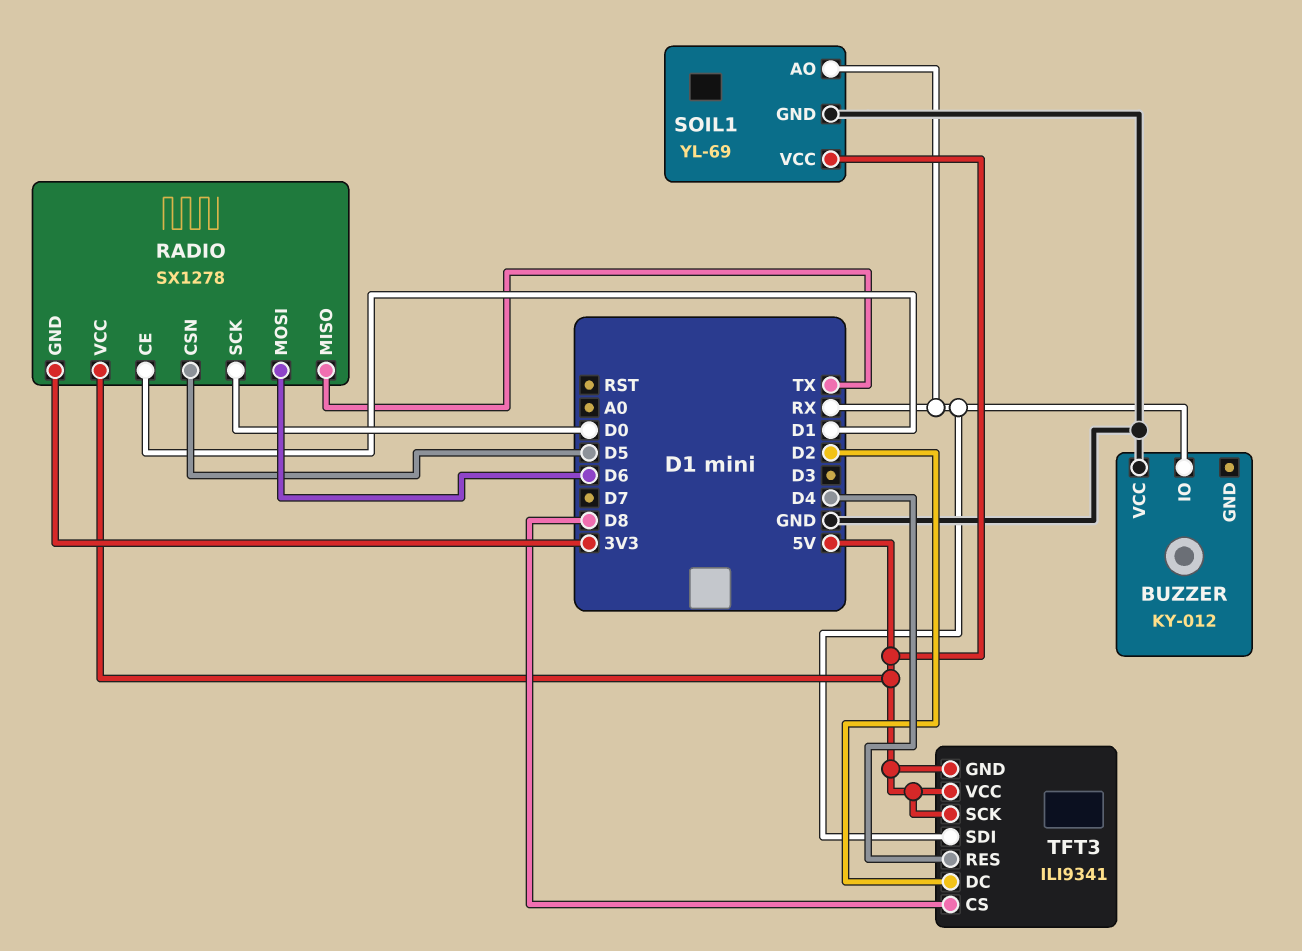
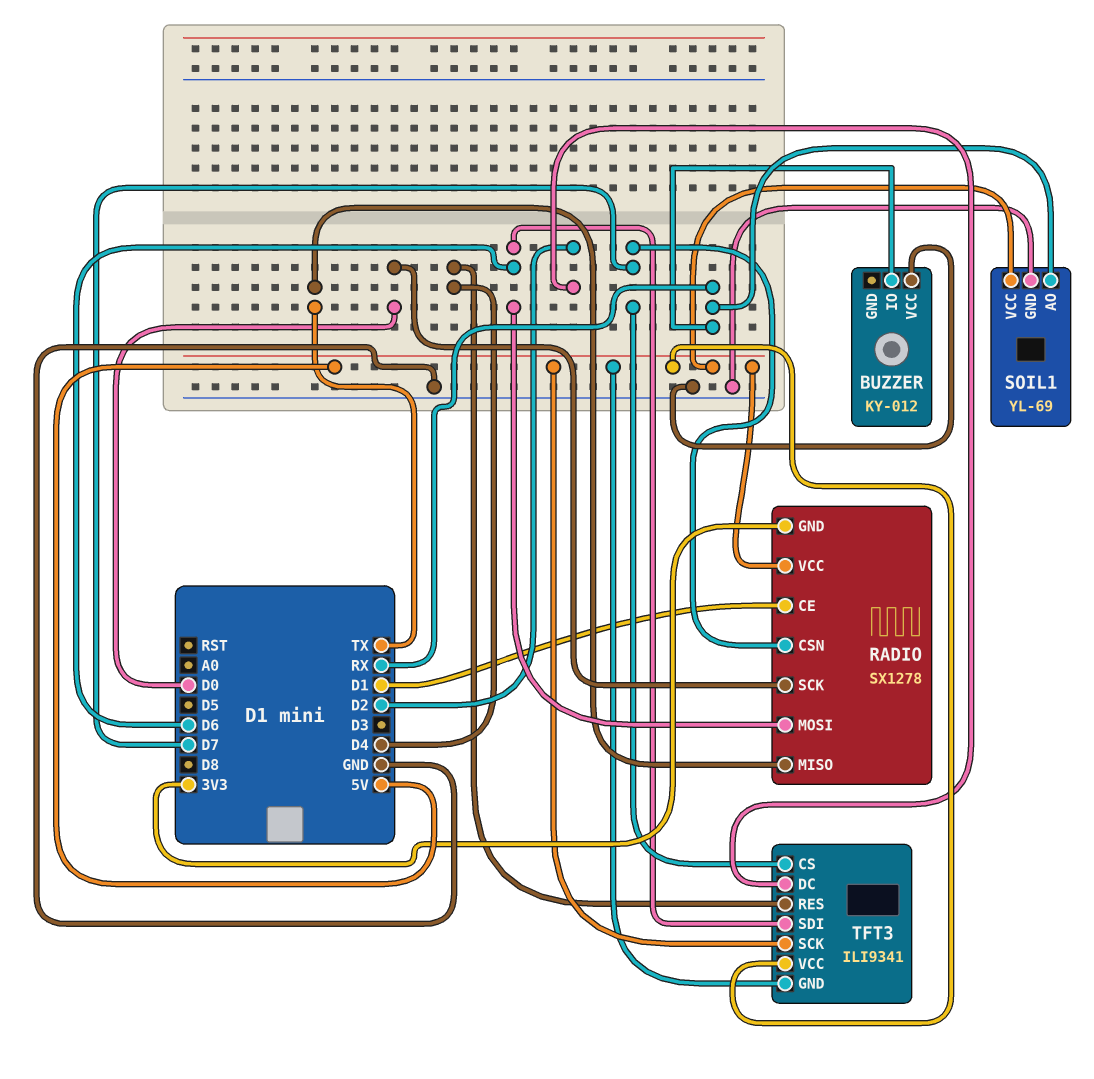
RADIO pin CSN: D5 -> D7
TFT3 pin CS: D8 -> D7
TFT3 pin SDI: RX -> D6

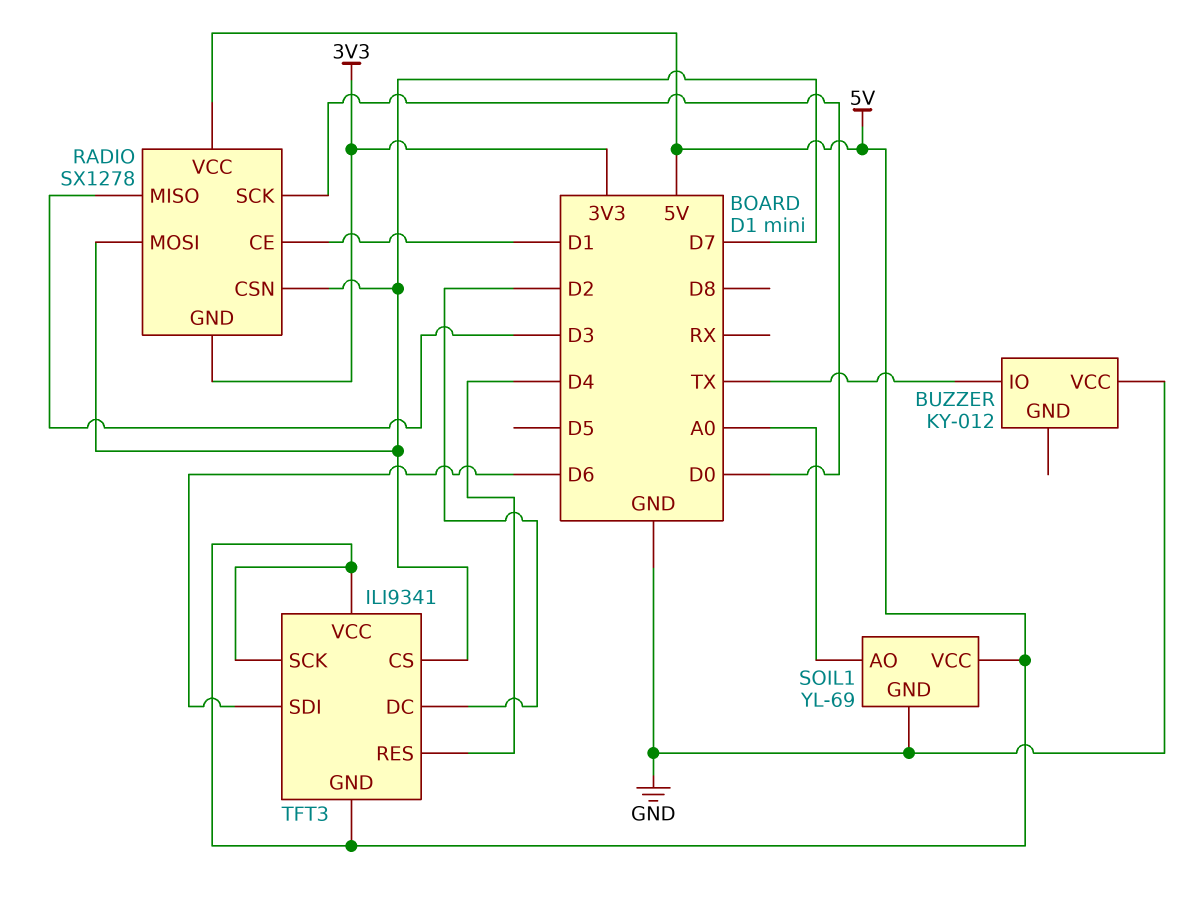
BUZZER pin IO: RX -> TX
RADIO pin MISO: TX -> D3
RADIO pin MOSI: D6 -> D7
SOIL1 pin AO: RX -> A0

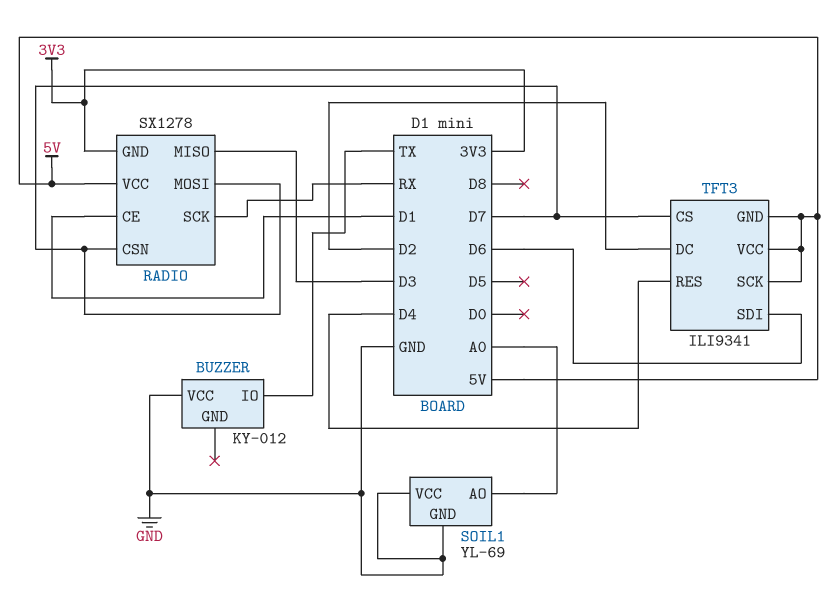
RADIO pin SCK: D0 -> RX
SOIL1 pin VCC: 5V -> GND

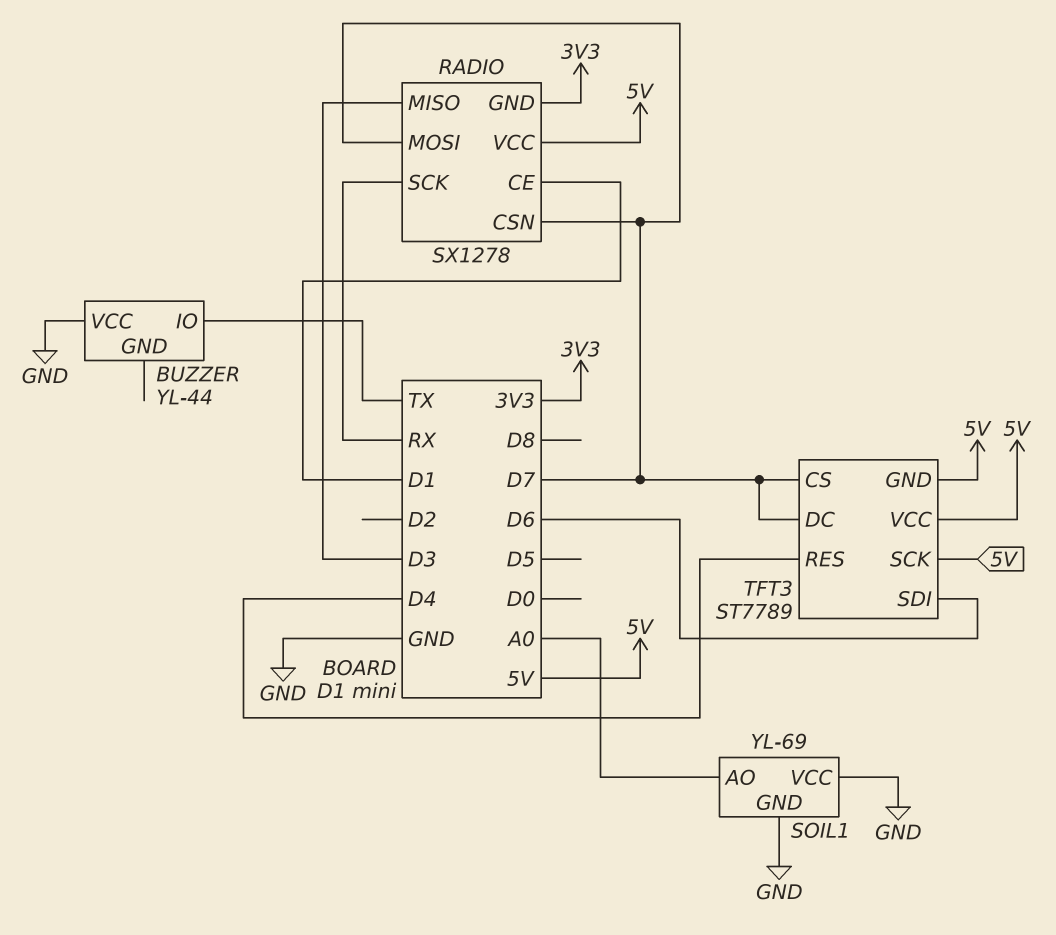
BUZZER: KY-012 -> YL-44
TFT3: ILI9341 -> ST7789
TFT3 pin DC: D2 -> D7

